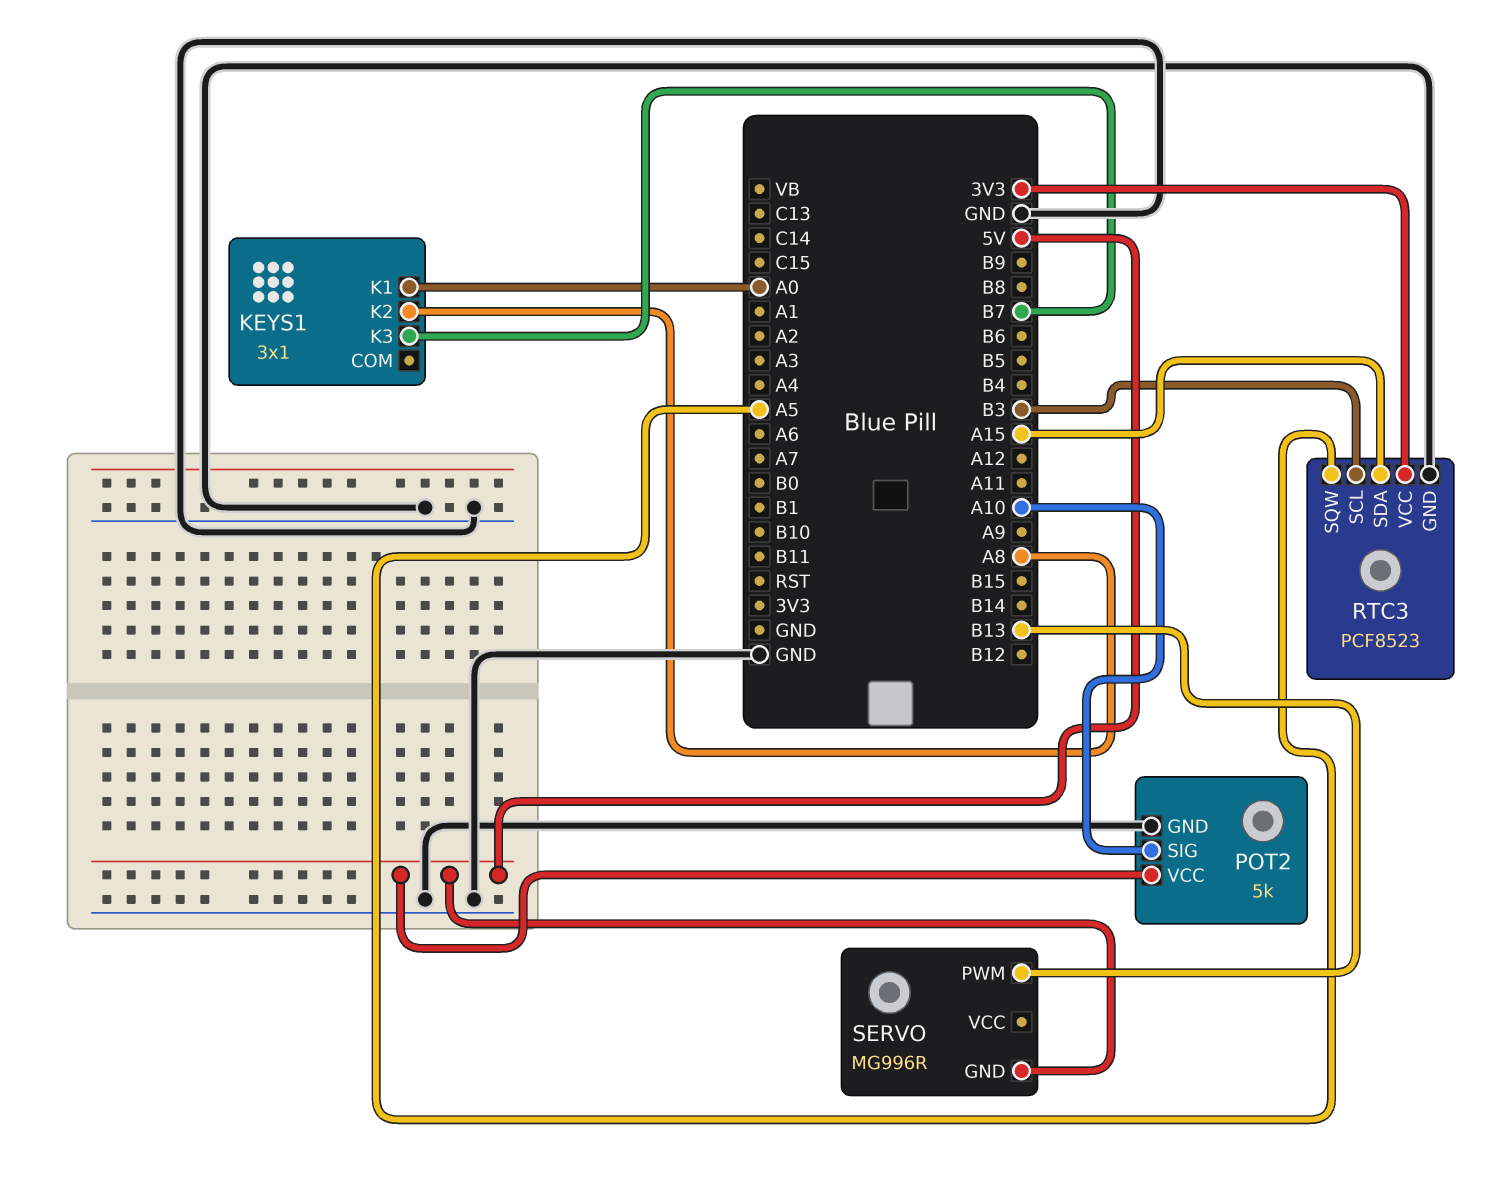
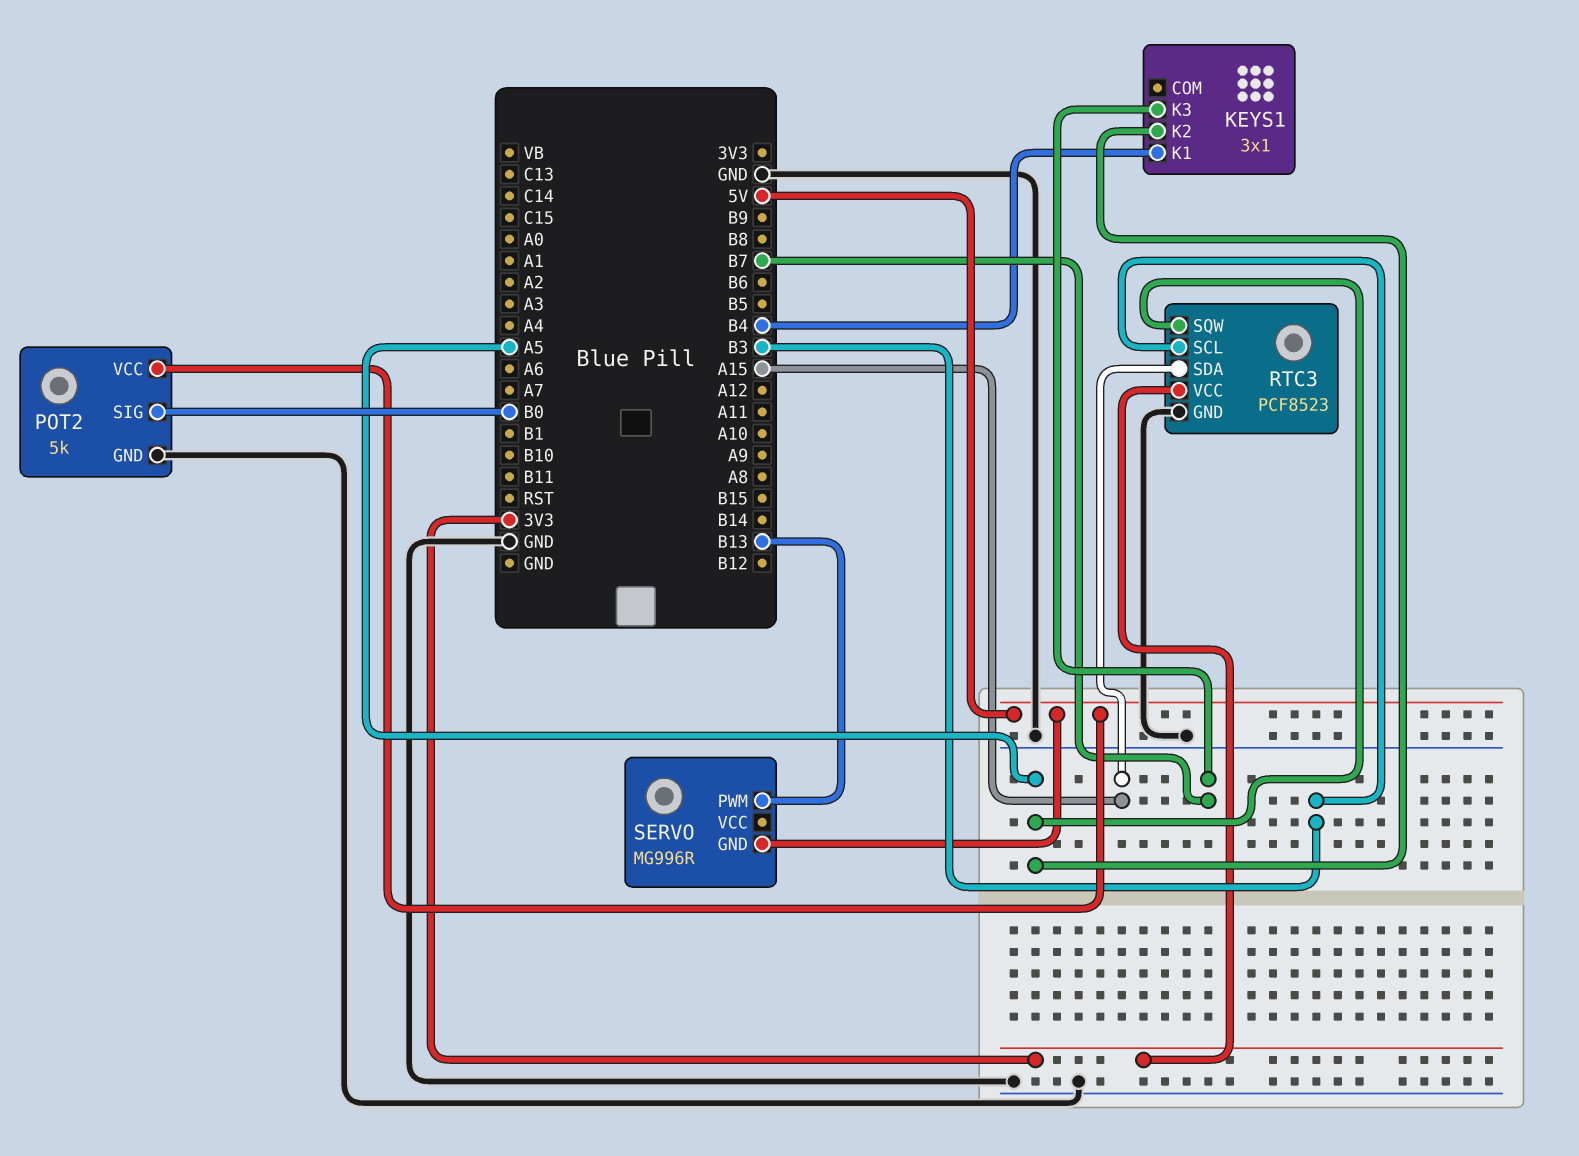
KEYS1 pin K1: A0 -> B4
KEYS1 pin K2: A8 -> A5
POT2 pin SIG: A10 -> B0

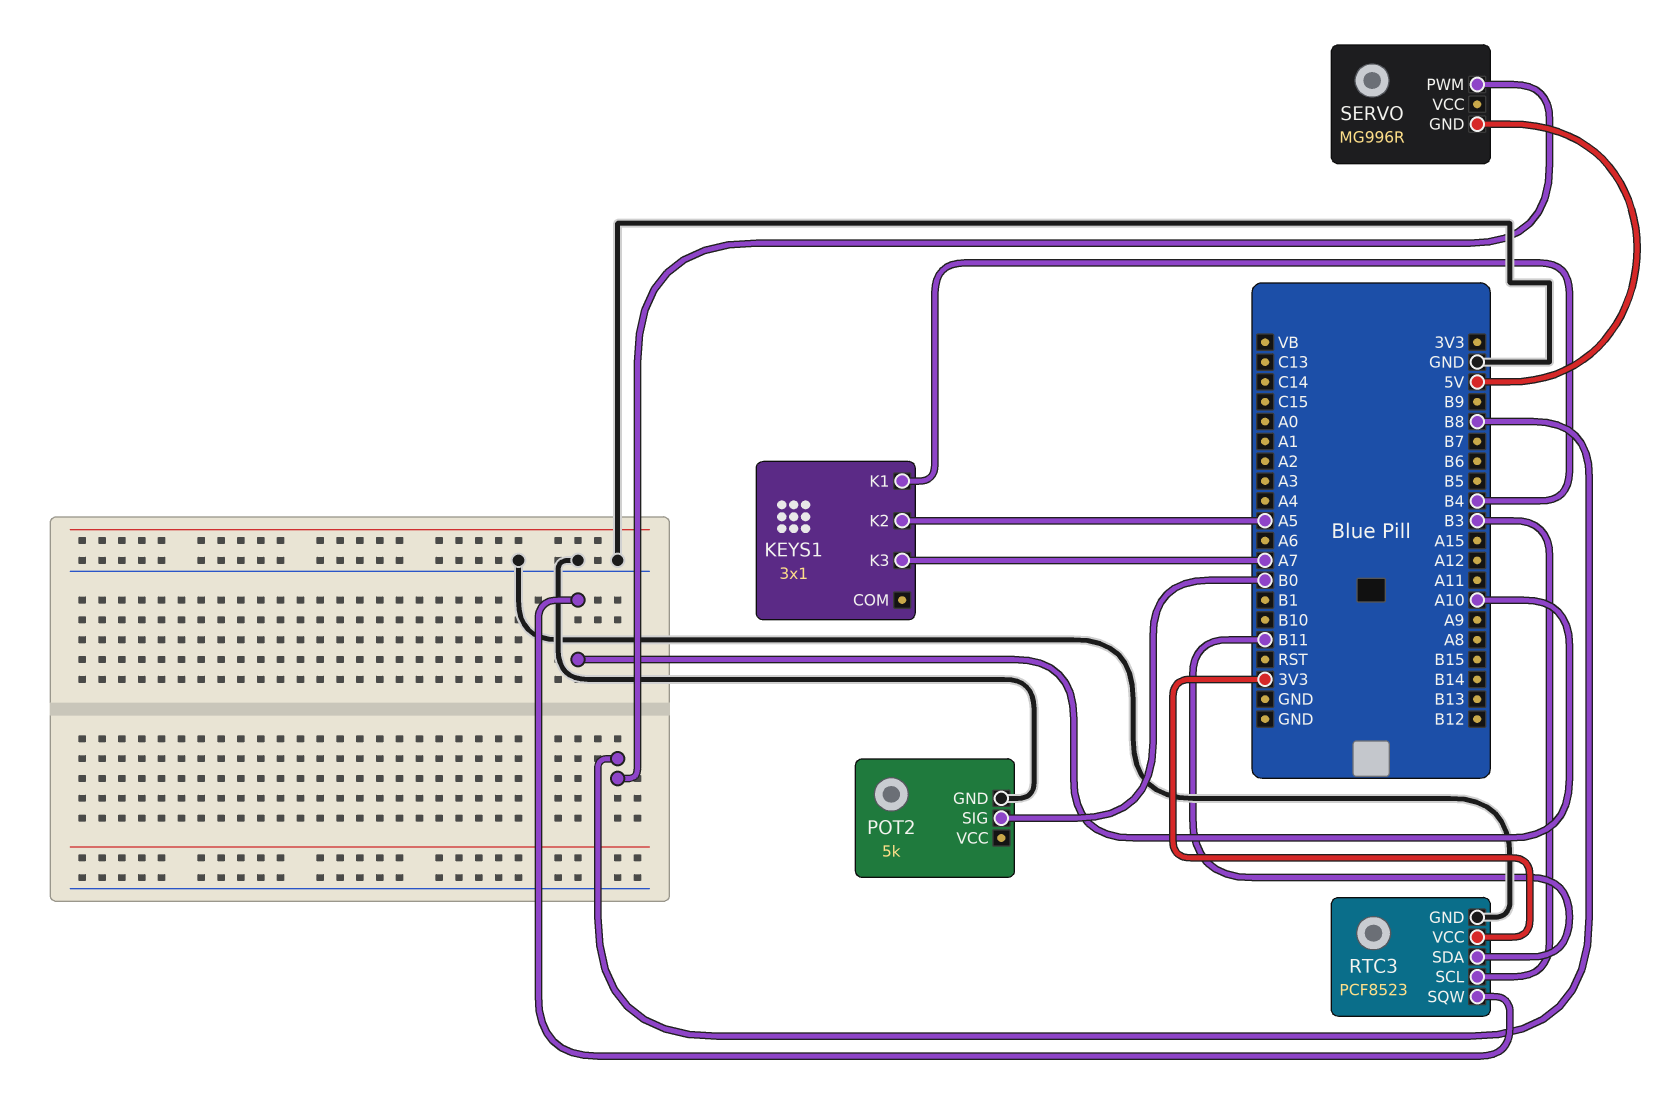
KEYS1 pin K3: B7 -> A7
POT2 pin VCC: 5V -> none
RTC3 pin SDA: A15 -> B11
RTC3 pin SQW: A5 -> A10
SERVO pin PWM: B13 -> B8

